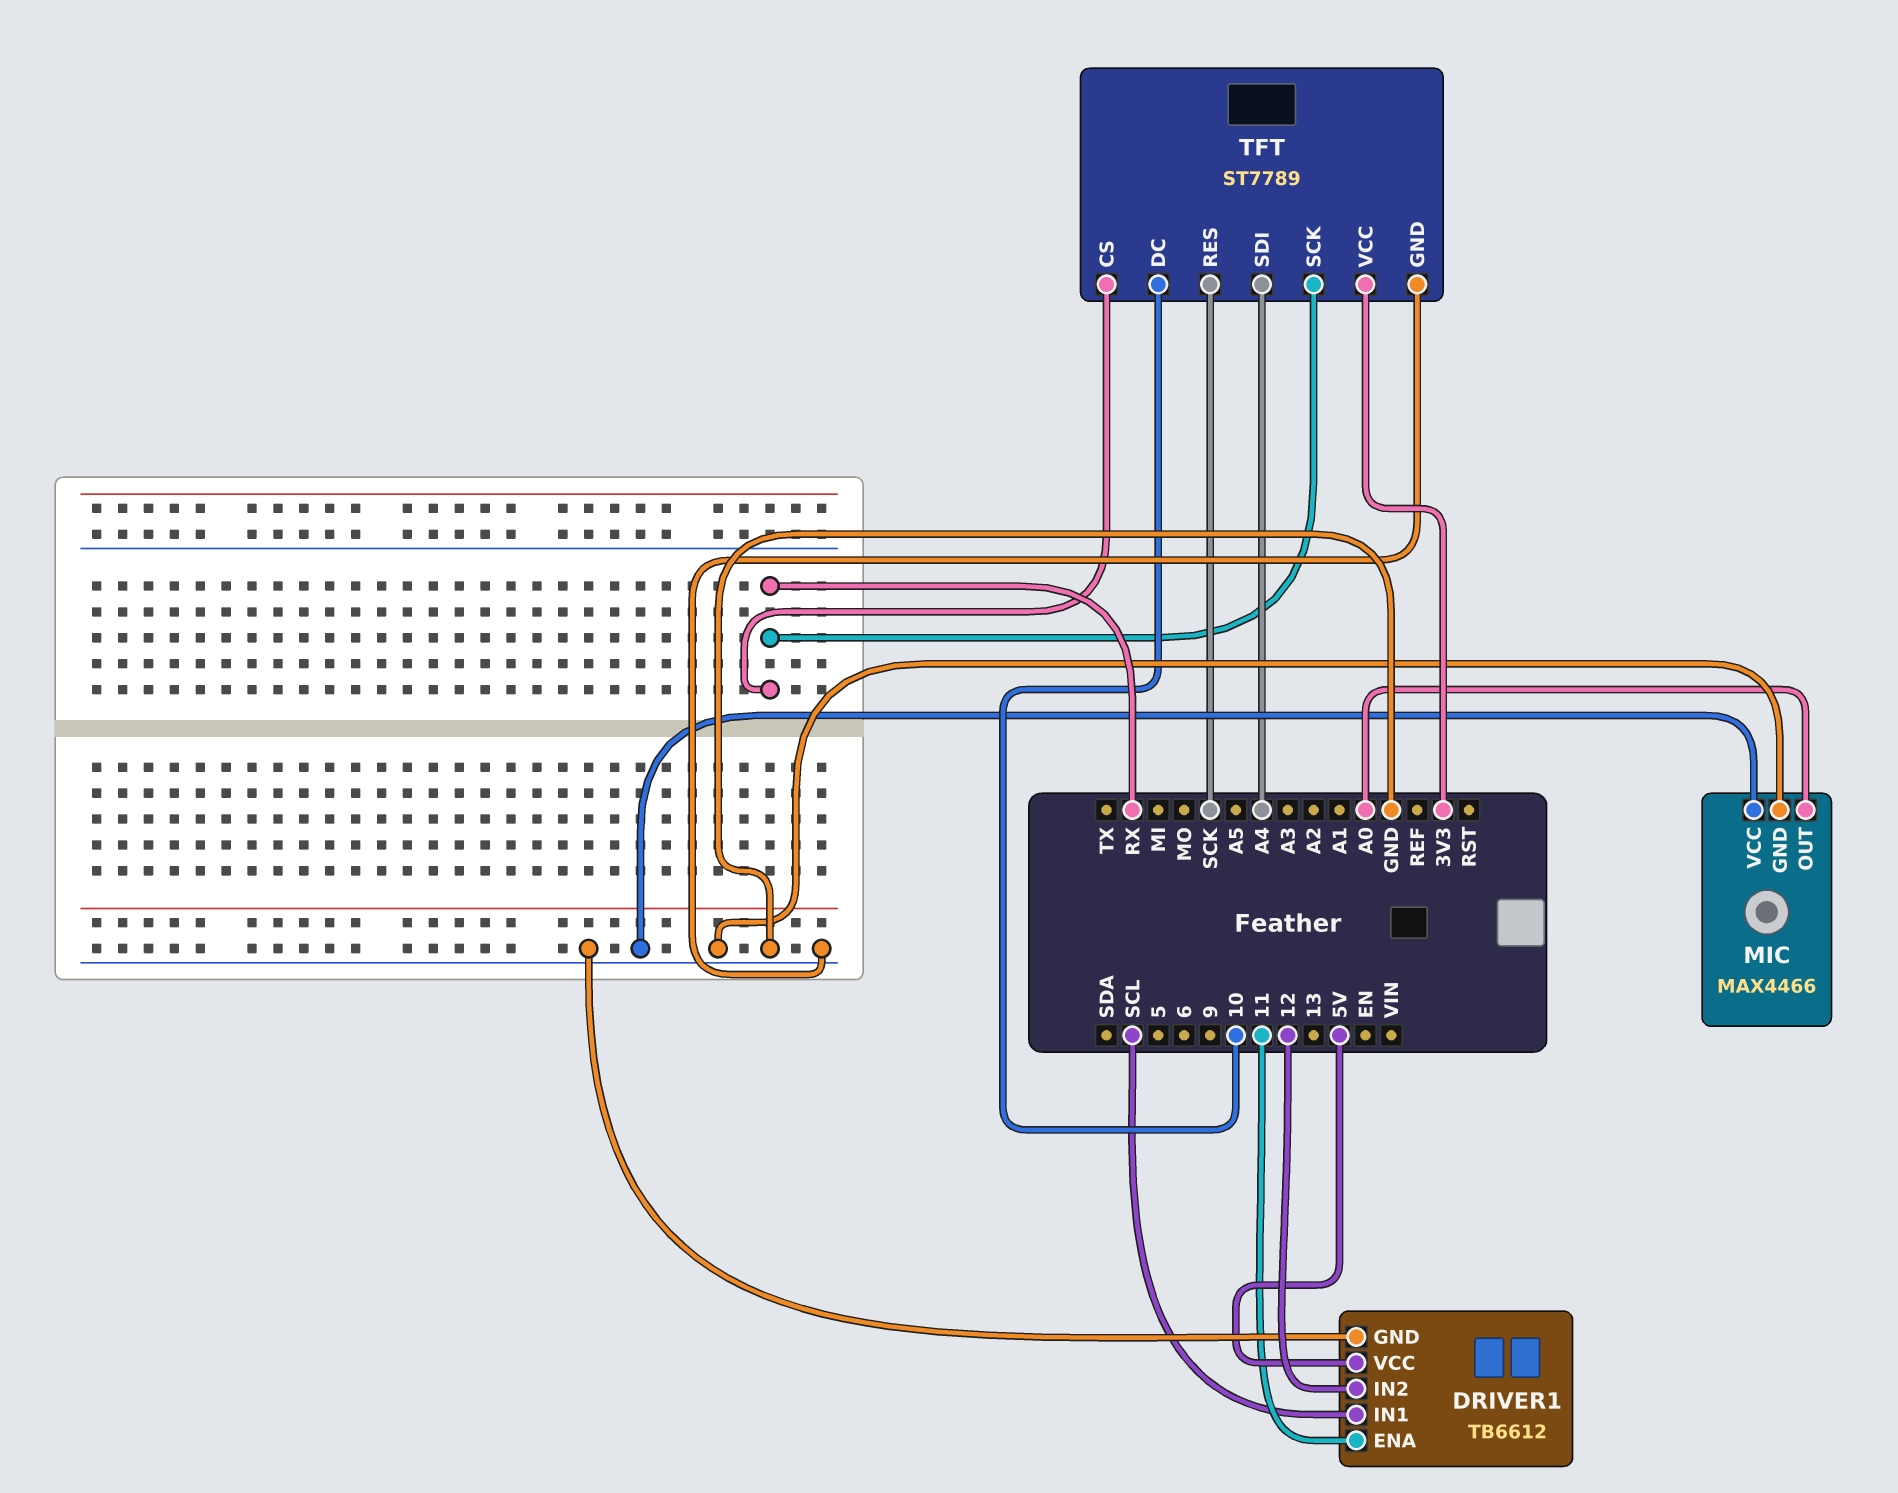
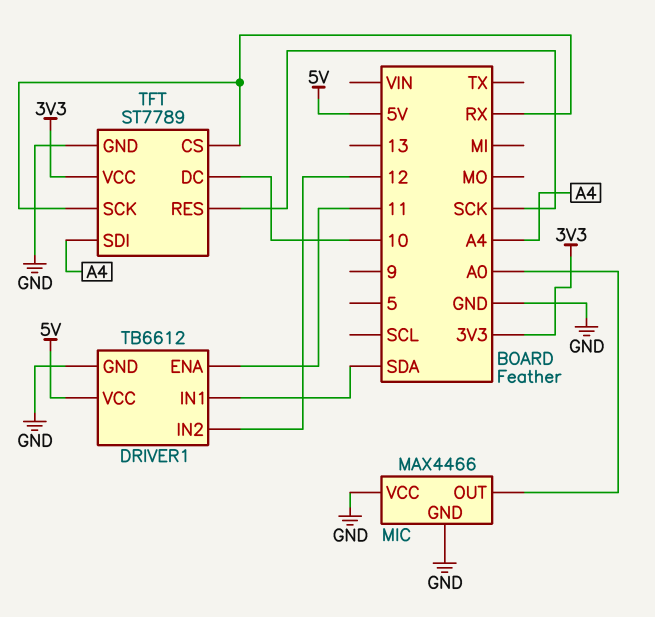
DRIVER1 pin IN1: SCL -> SDA

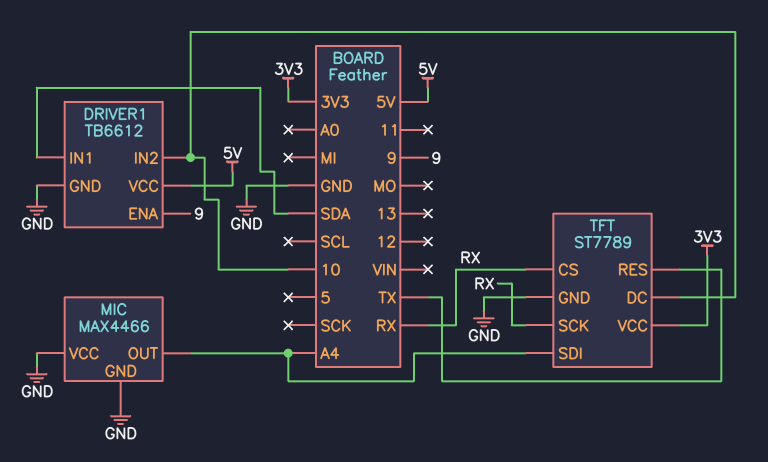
DRIVER1 pin ENA: 11 -> 9
DRIVER1 pin IN2: 12 -> 10
MIC pin OUT: A0 -> A4
TFT pin RES: SCK -> TX

